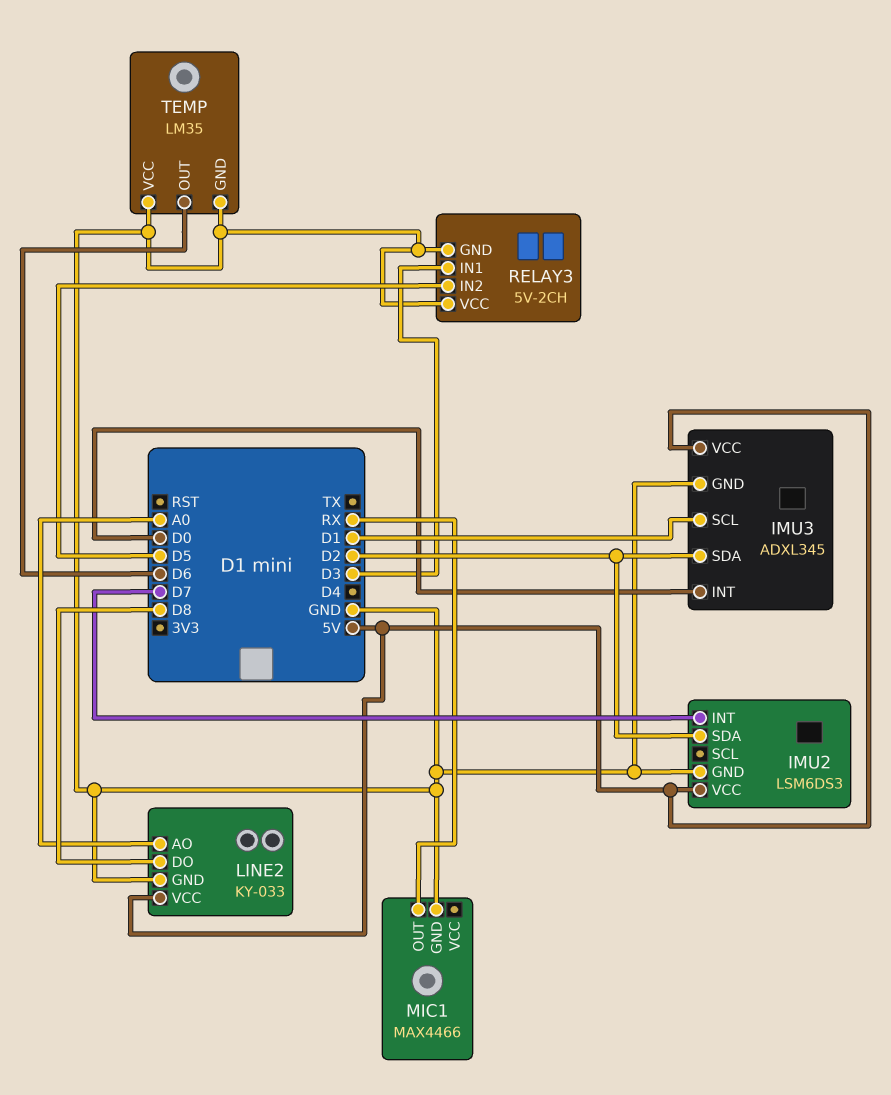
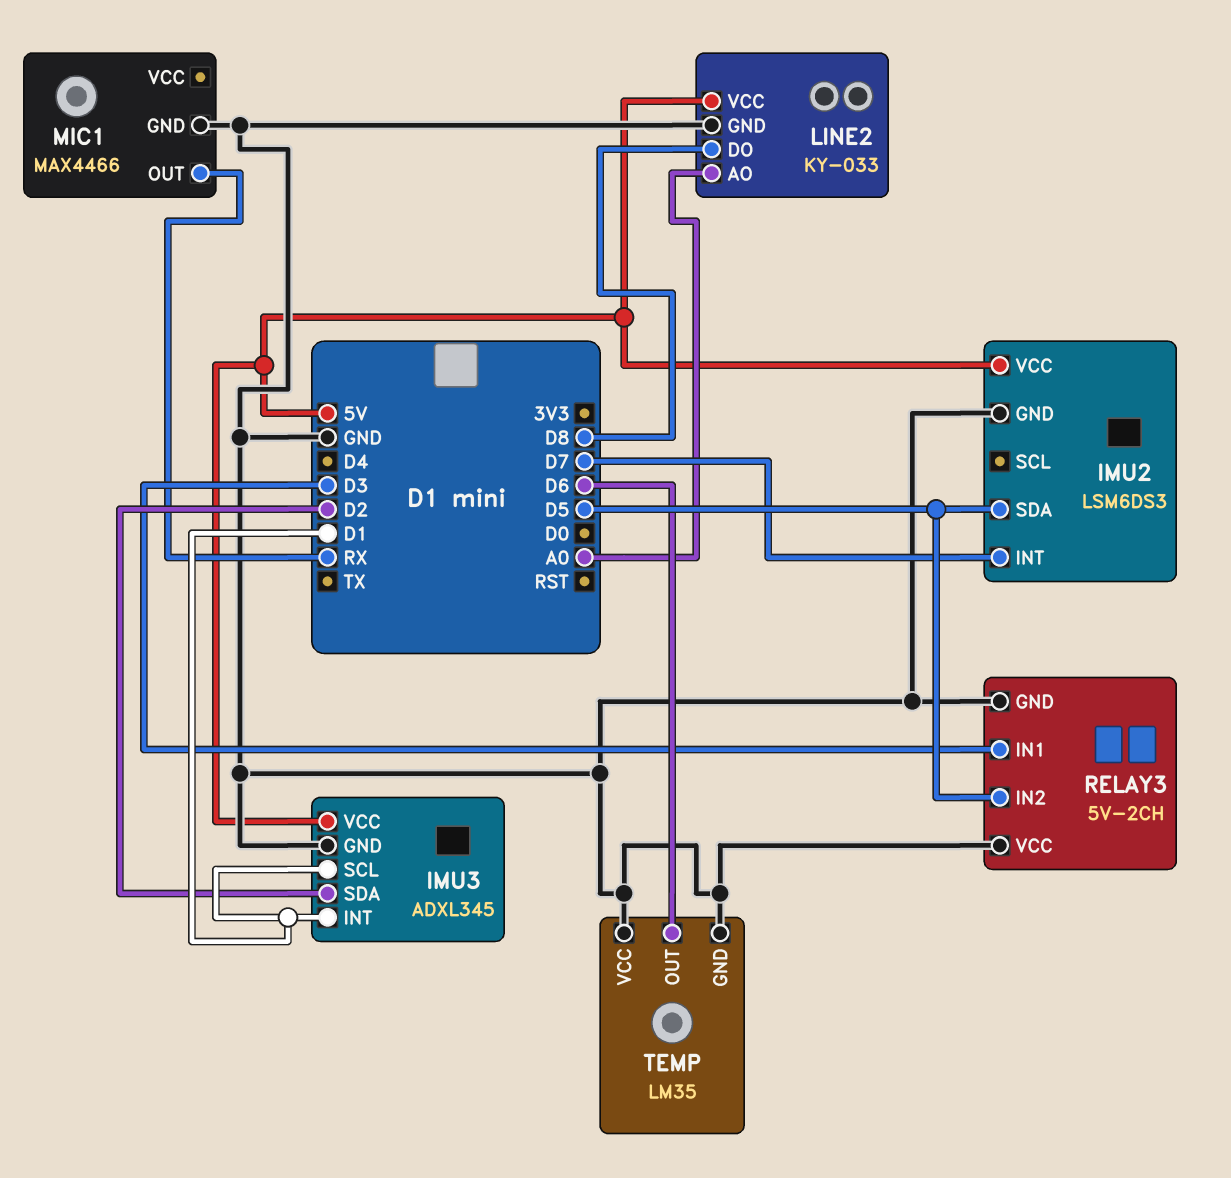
IMU2 pin SDA: D2 -> D5
IMU3 pin INT: D0 -> D1

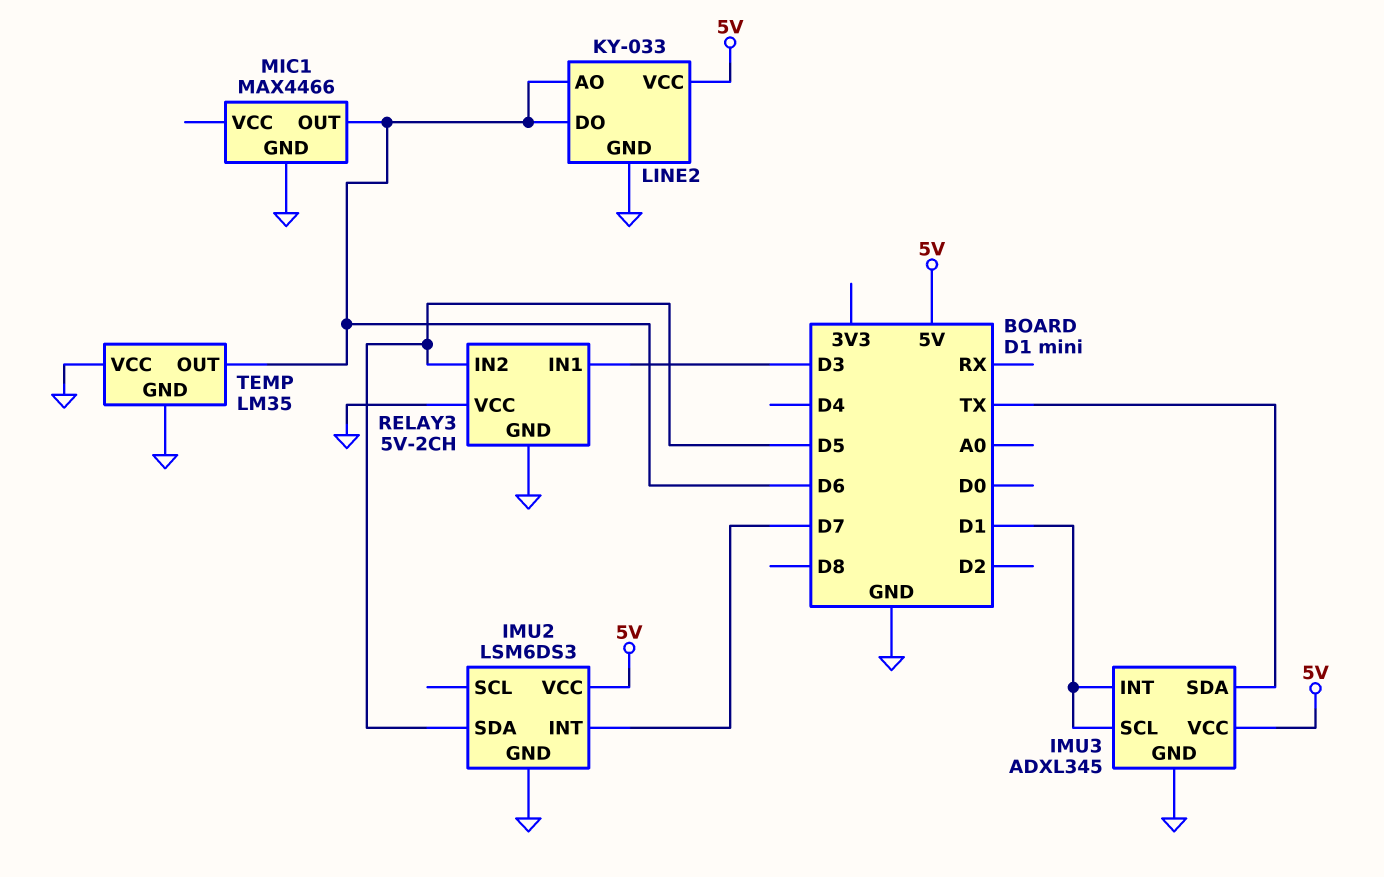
IMU3 pin SDA: D2 -> TX
LINE2 pin AO: A0 -> D6
LINE2 pin DO: D8 -> D6
MIC1 pin OUT: RX -> D6

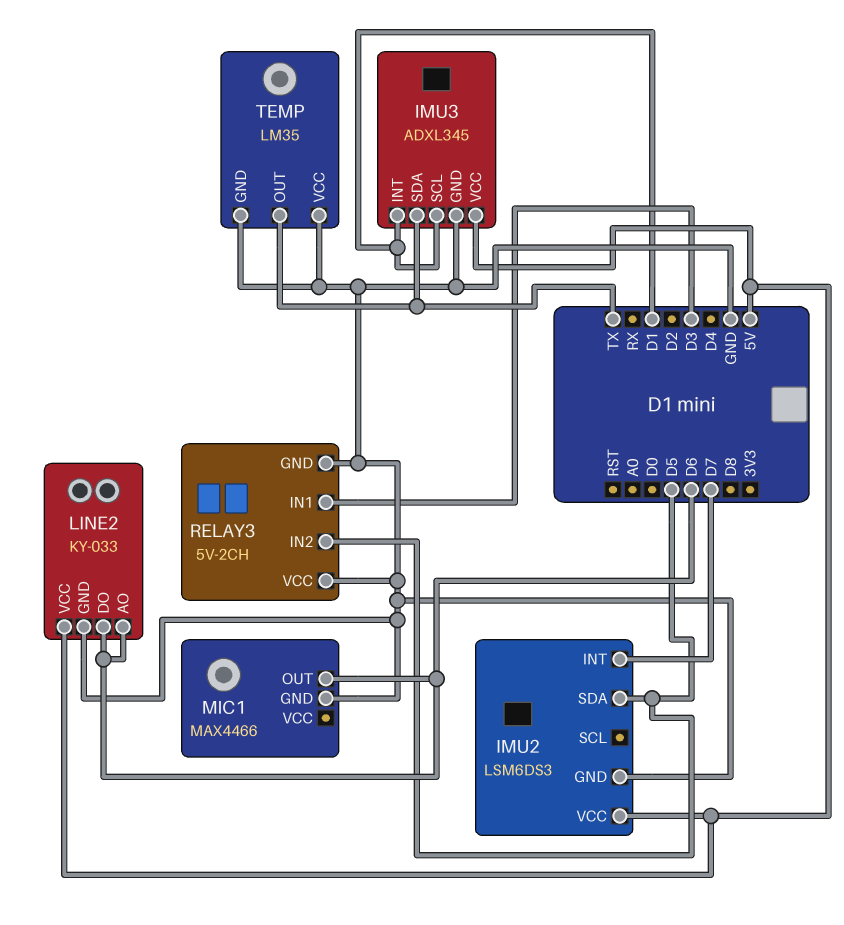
TEMP pin OUT: D6 -> TX

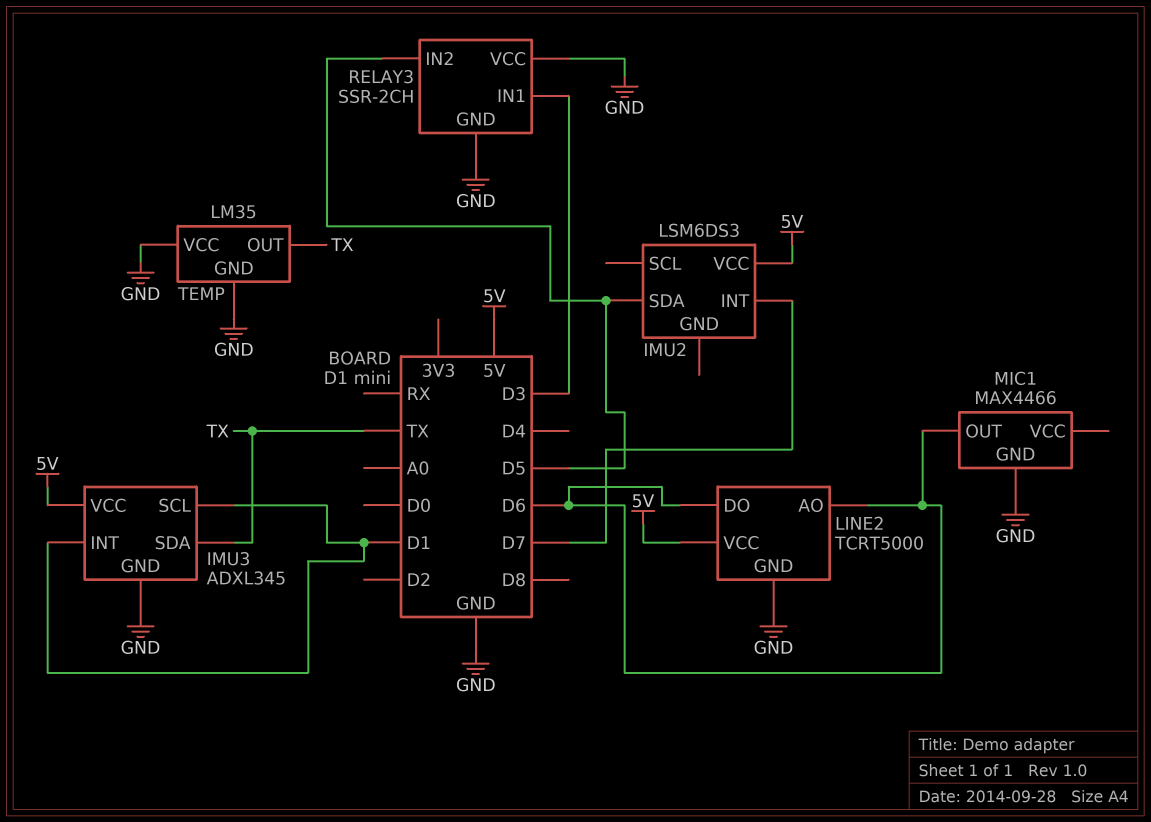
IMU2 pin GND: GND -> none
LINE2: KY-033 -> TCRT5000
RELAY3: 5V-2CH -> SSR-2CH

